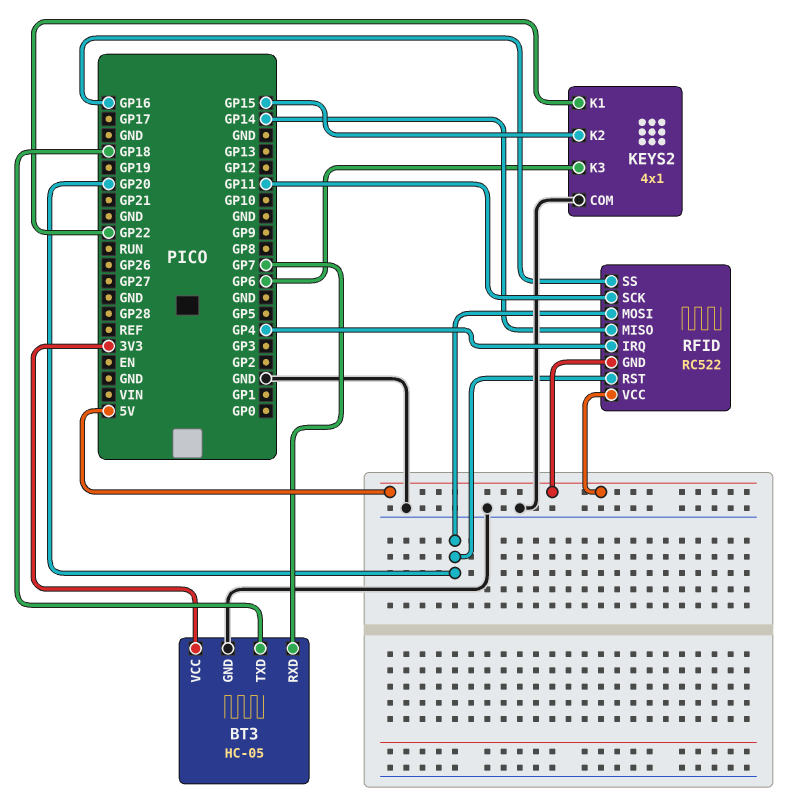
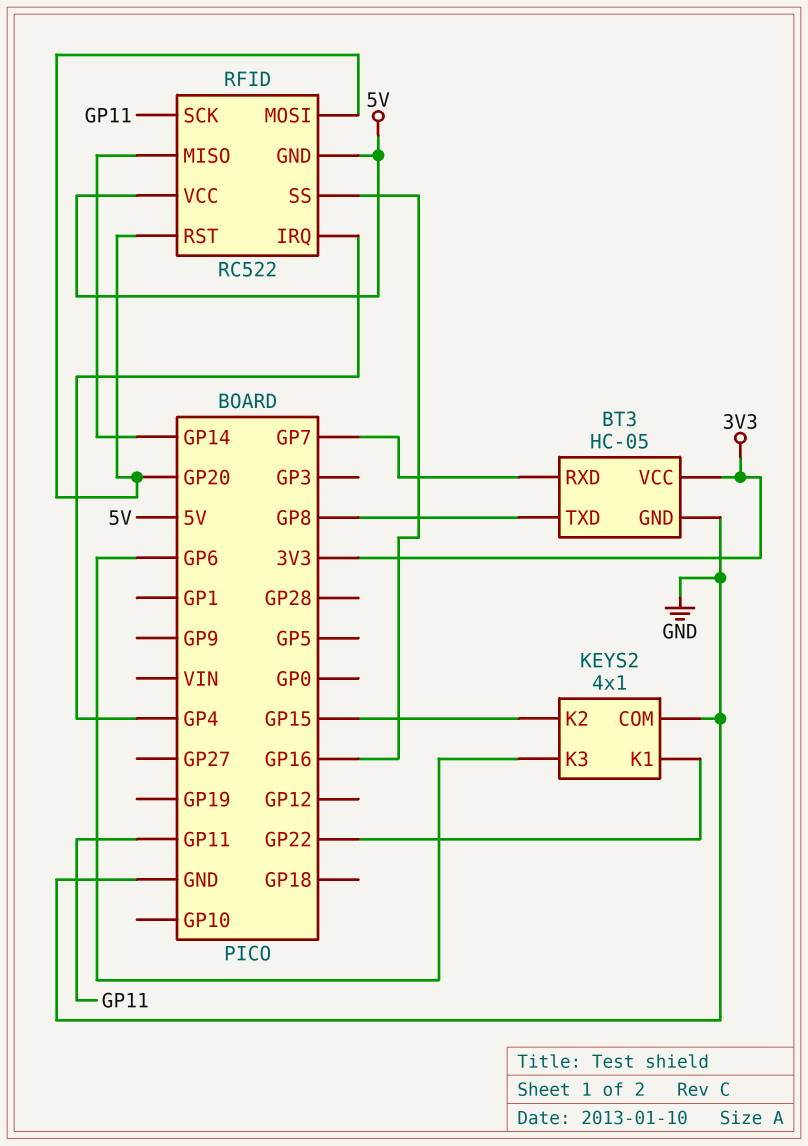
BT3 pin TXD: GP18 -> GP8

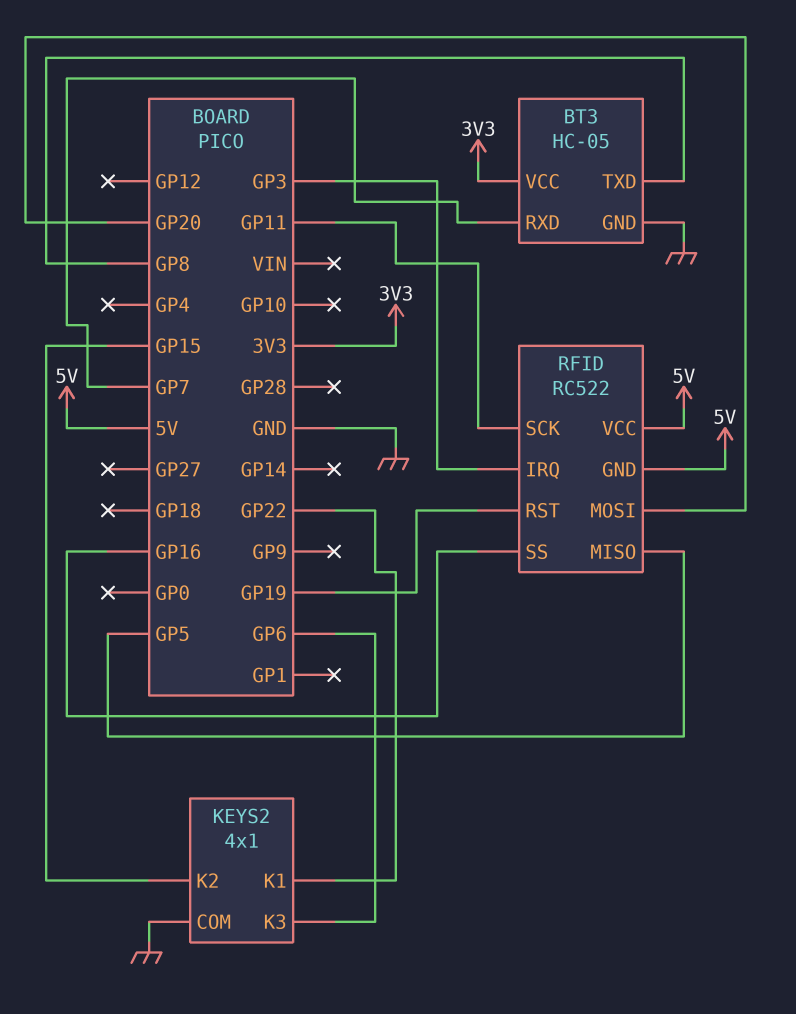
RFID pin IRQ: GP4 -> GP3
RFID pin MISO: GP14 -> GP5
RFID pin RST: GP20 -> GP19

